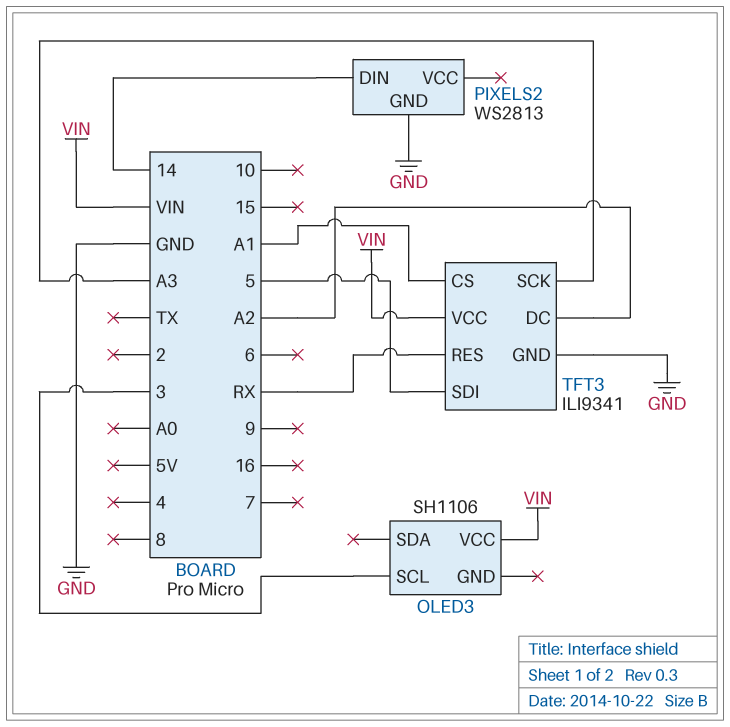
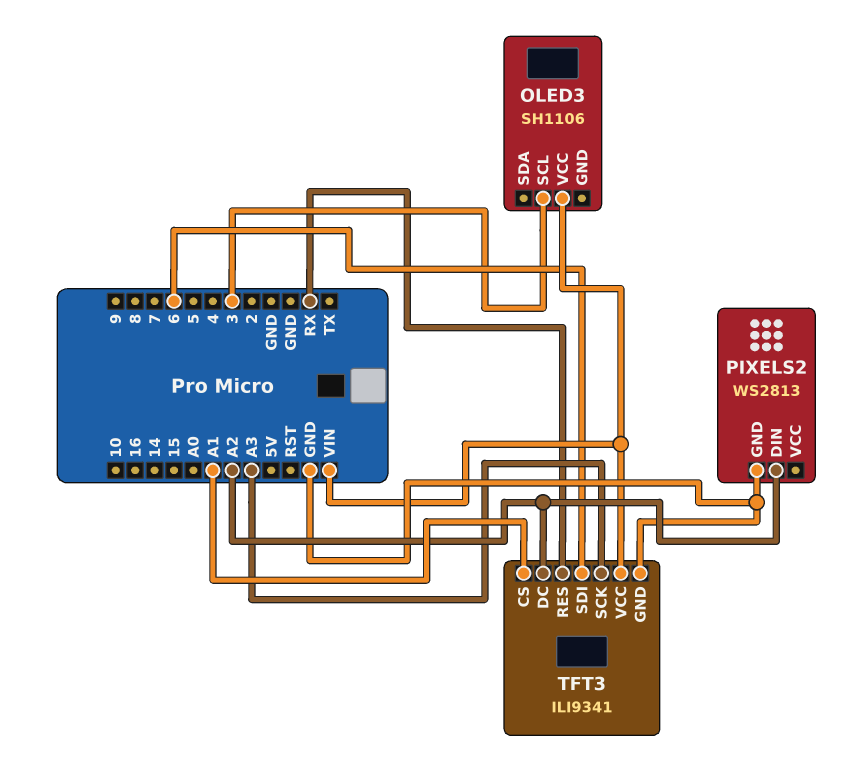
PIXELS2 pin DIN: 14 -> A2
TFT3 pin SDI: 5 -> 6

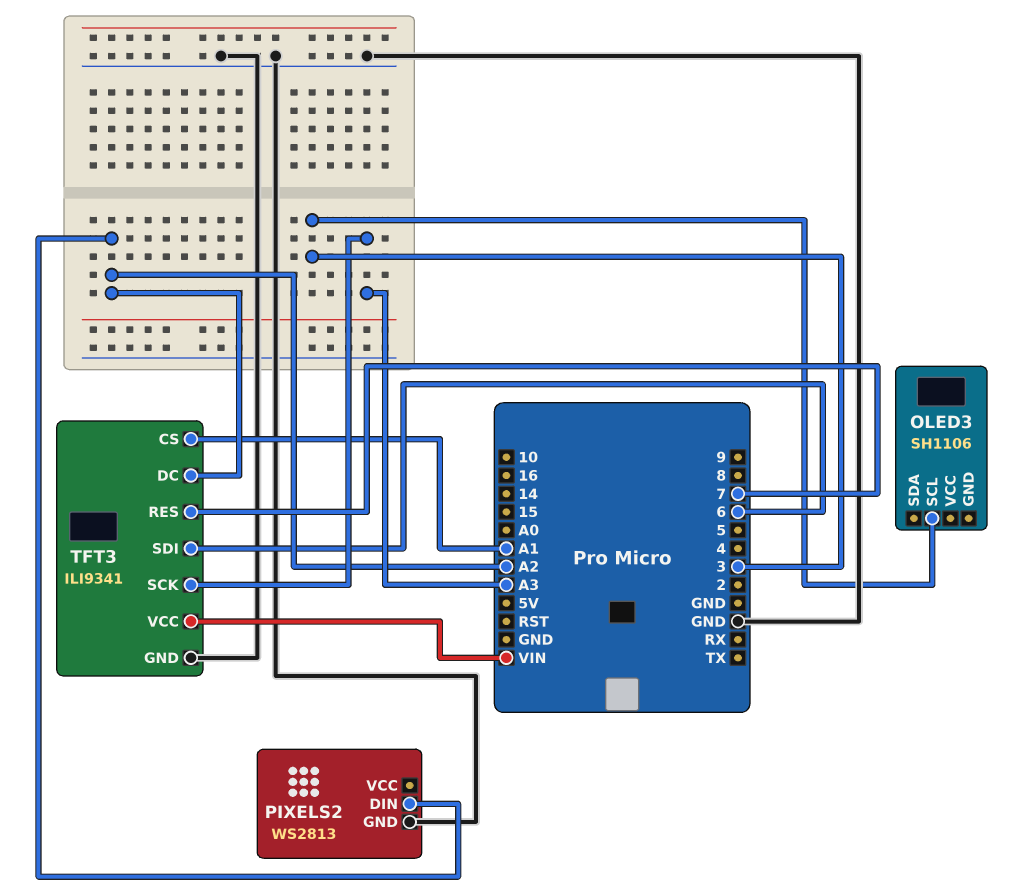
OLED3 pin VCC: VIN -> none
TFT3 pin RES: RX -> 7

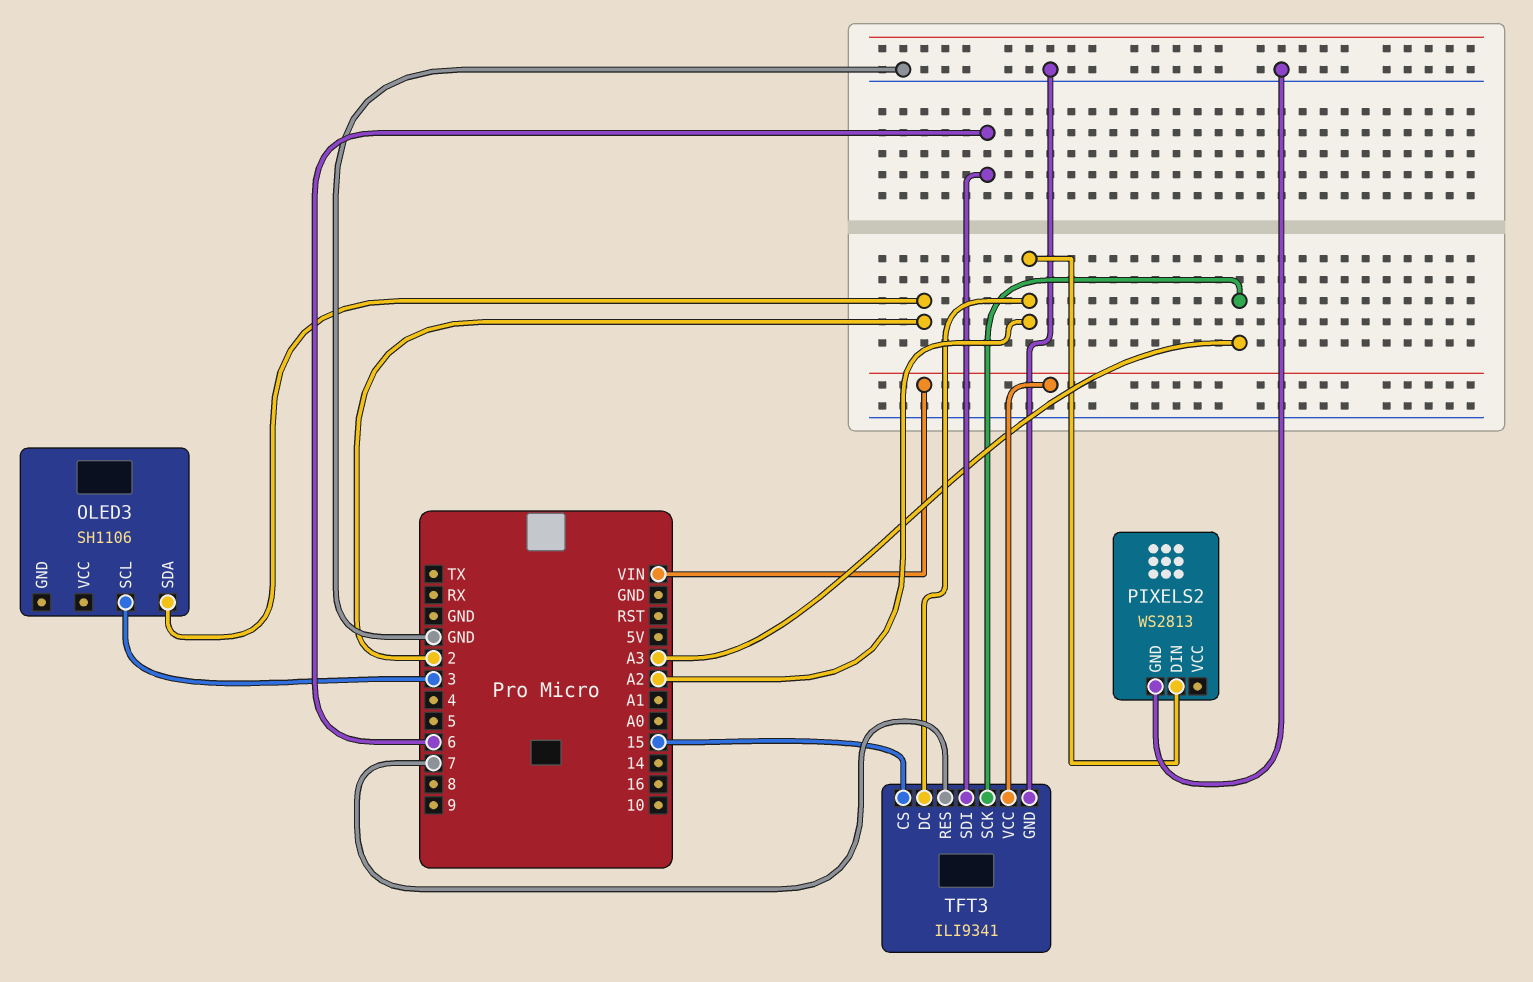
OLED3 pin SDA: none -> 2
TFT3 pin CS: A1 -> 15

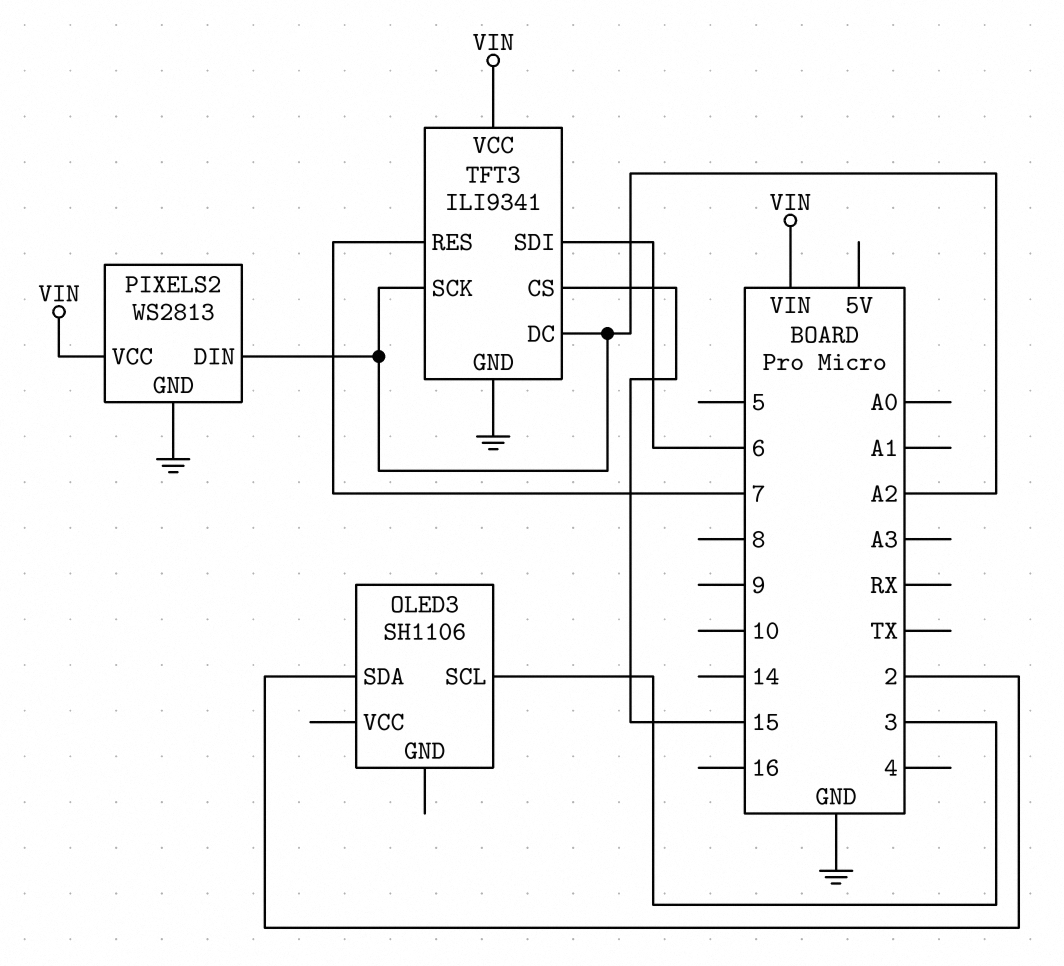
PIXELS2 pin VCC: none -> VIN
TFT3 pin SCK: A3 -> A2

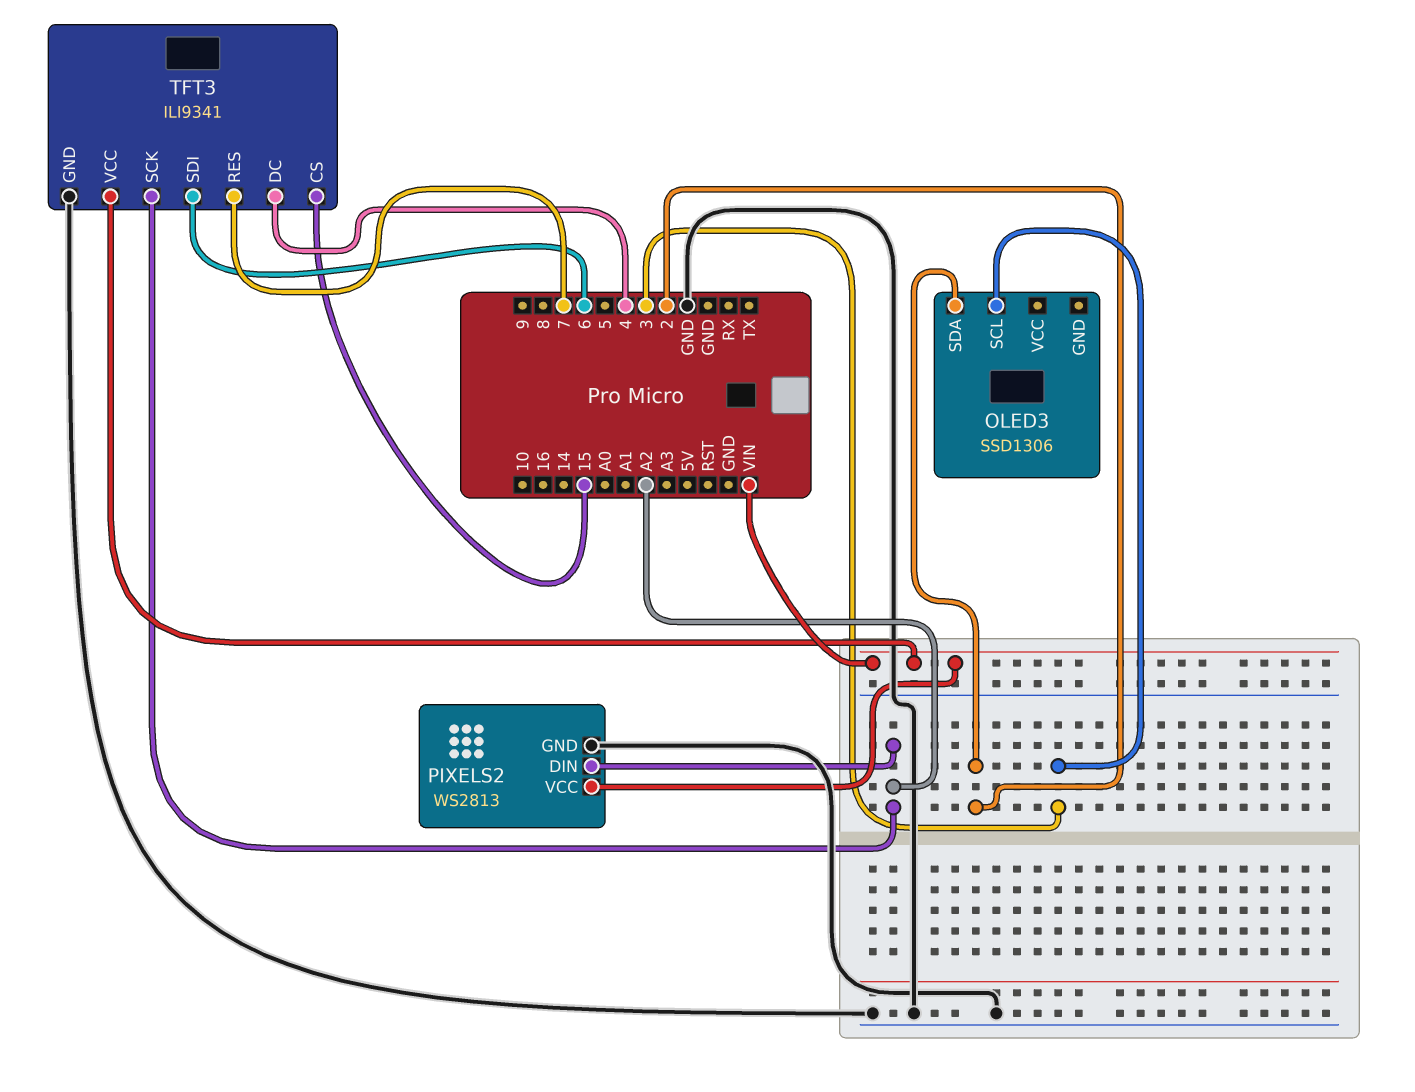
OLED3: SH1106 -> SSD1306
TFT3 pin DC: A2 -> 4

